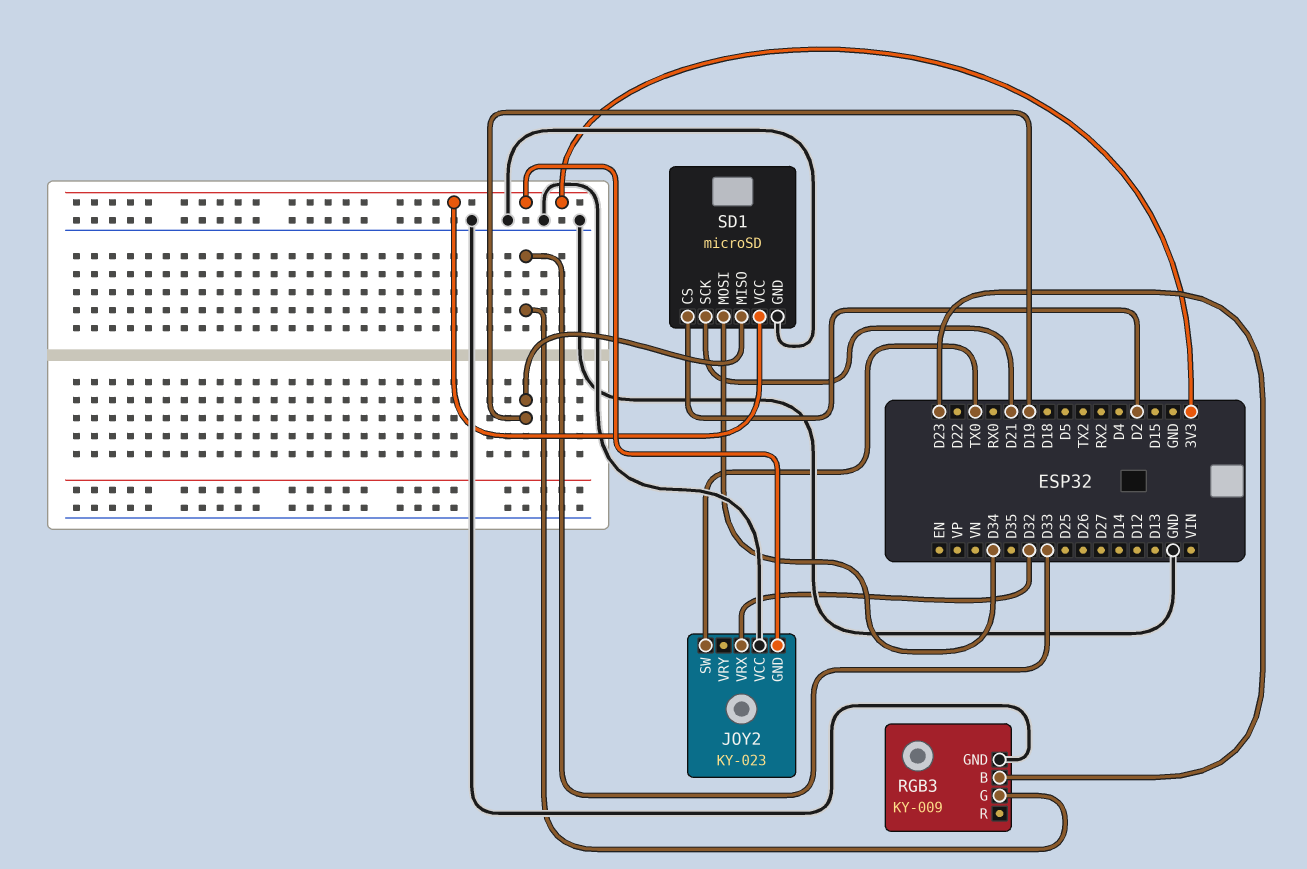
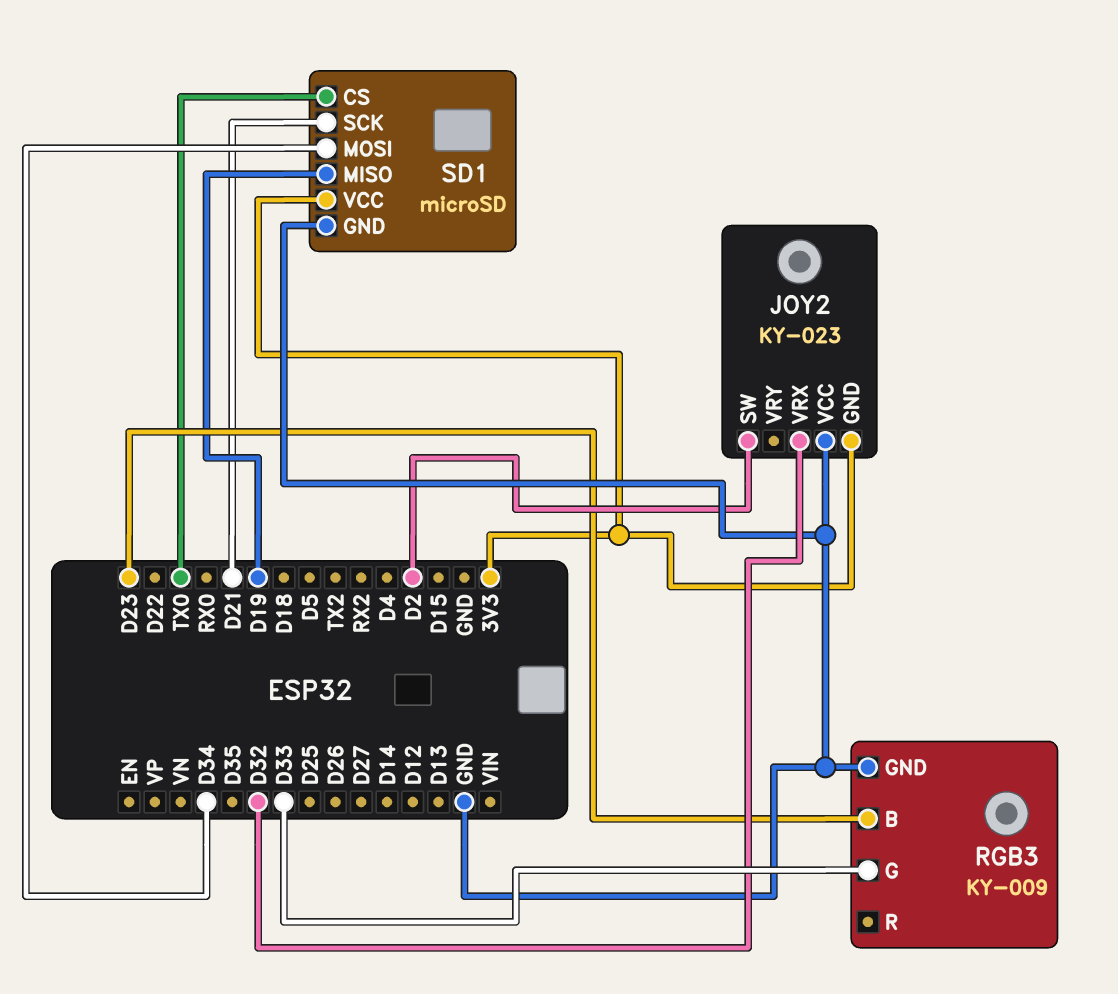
JOY2 pin SW: TX0 -> D2
SD1 pin CS: D2 -> TX0

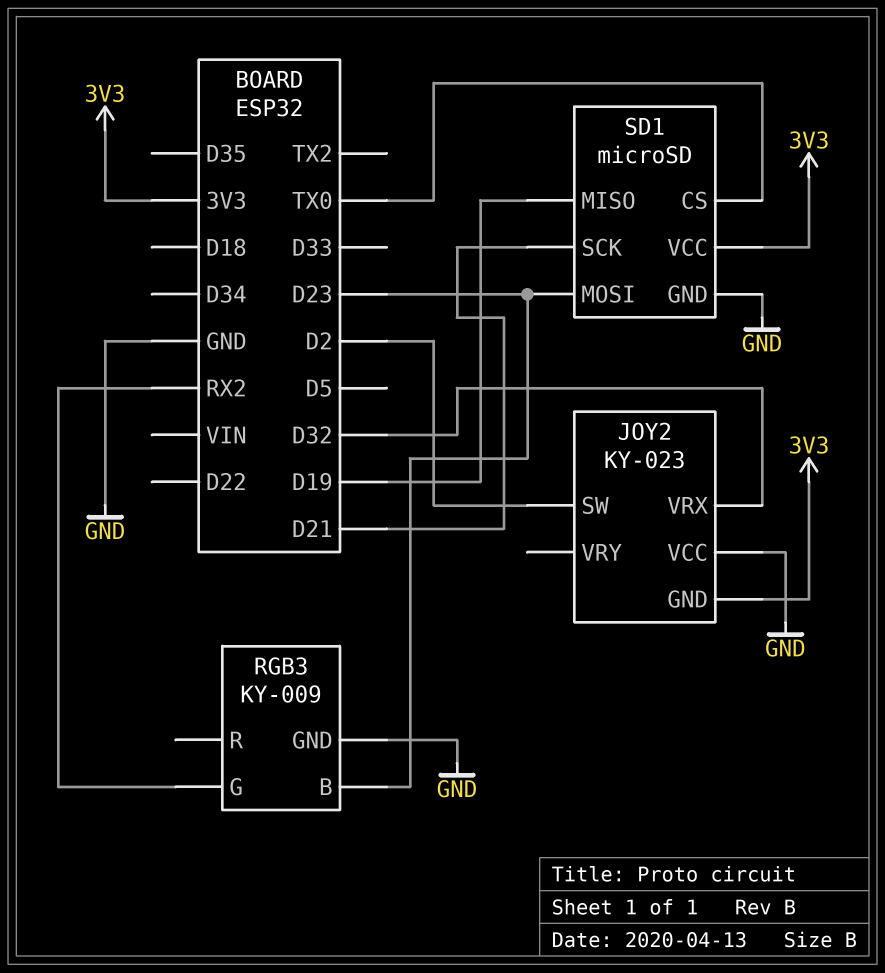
RGB3 pin G: D33 -> RX2
SD1 pin MOSI: D34 -> D23

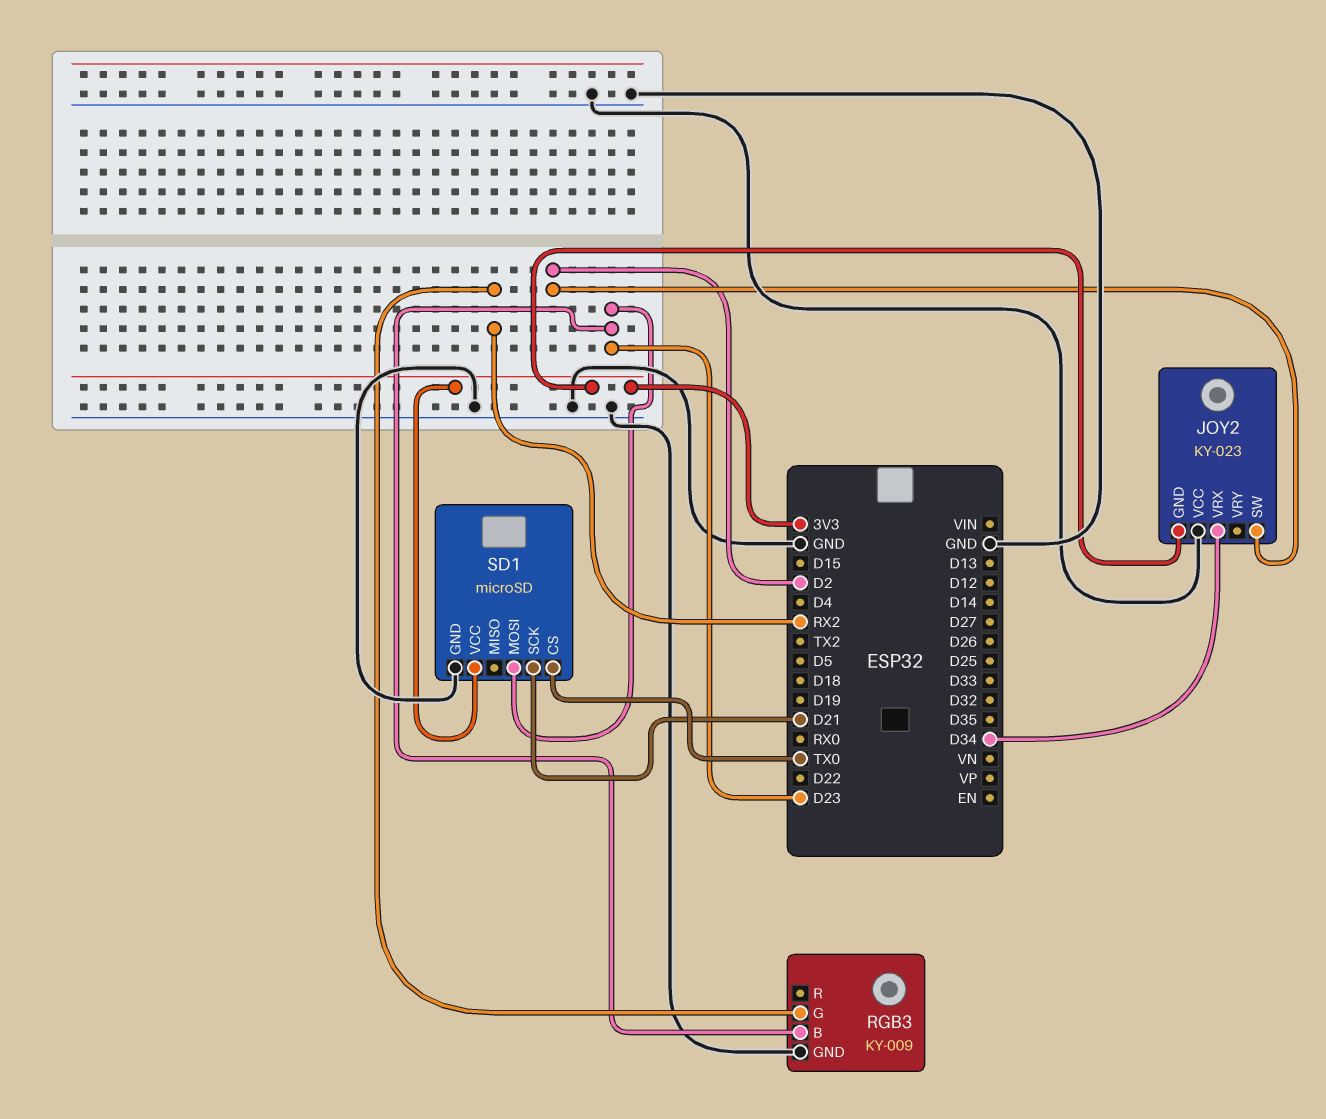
JOY2 pin VRX: D32 -> D34
SD1 pin MISO: D19 -> none

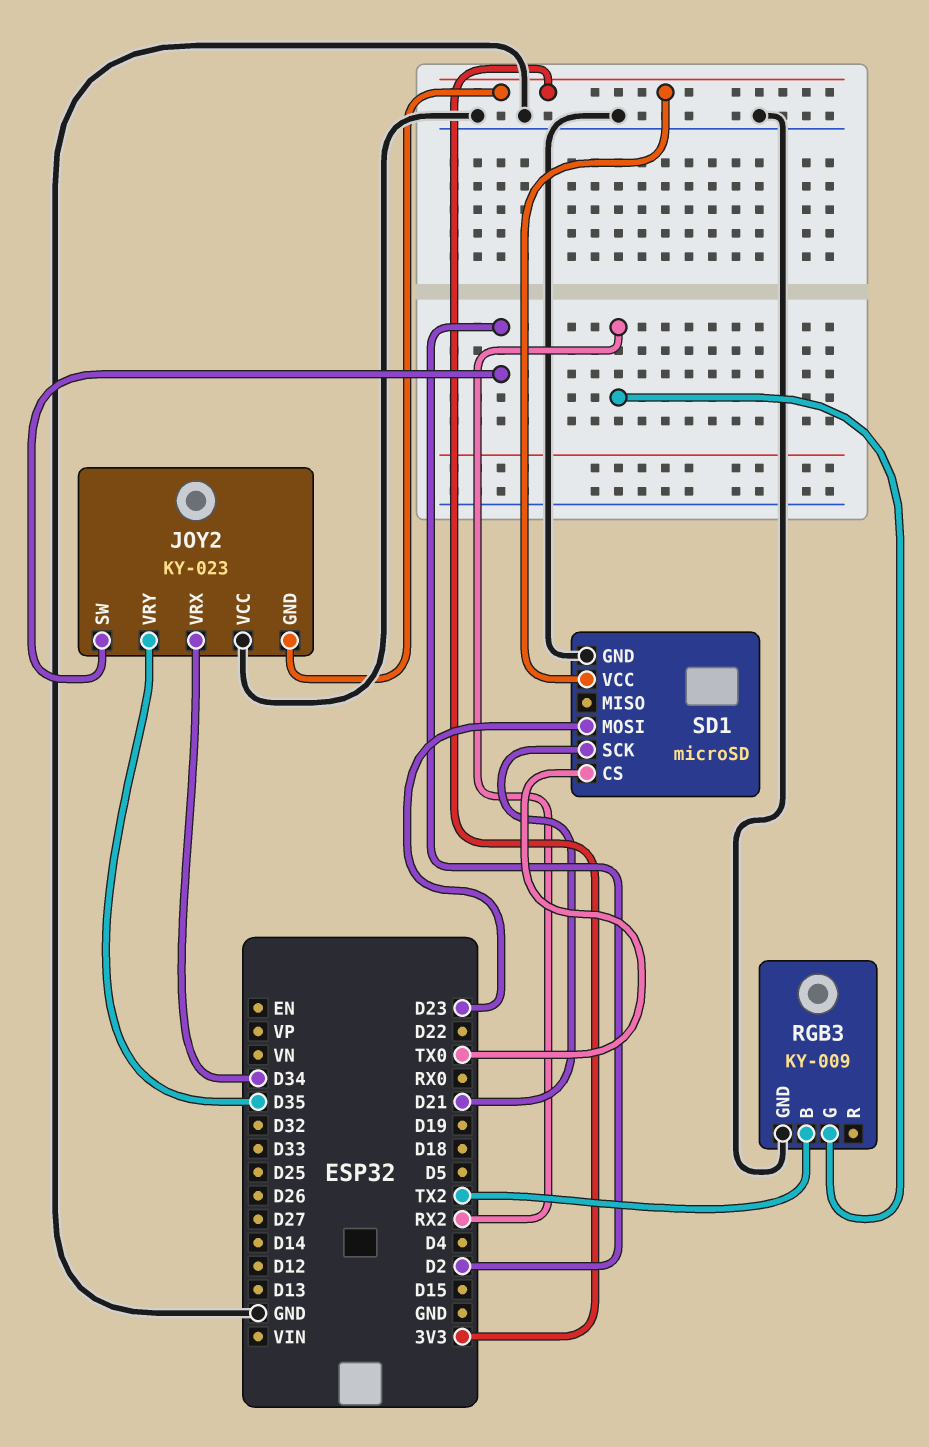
JOY2 pin VRY: none -> D35
RGB3 pin B: D23 -> TX2

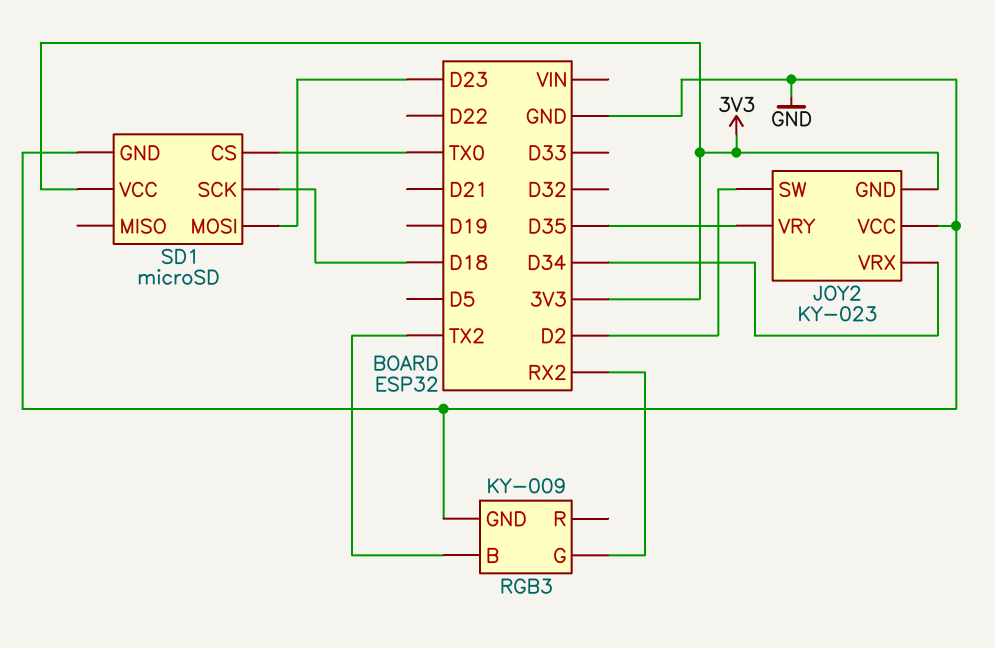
SD1 pin SCK: D21 -> D18

